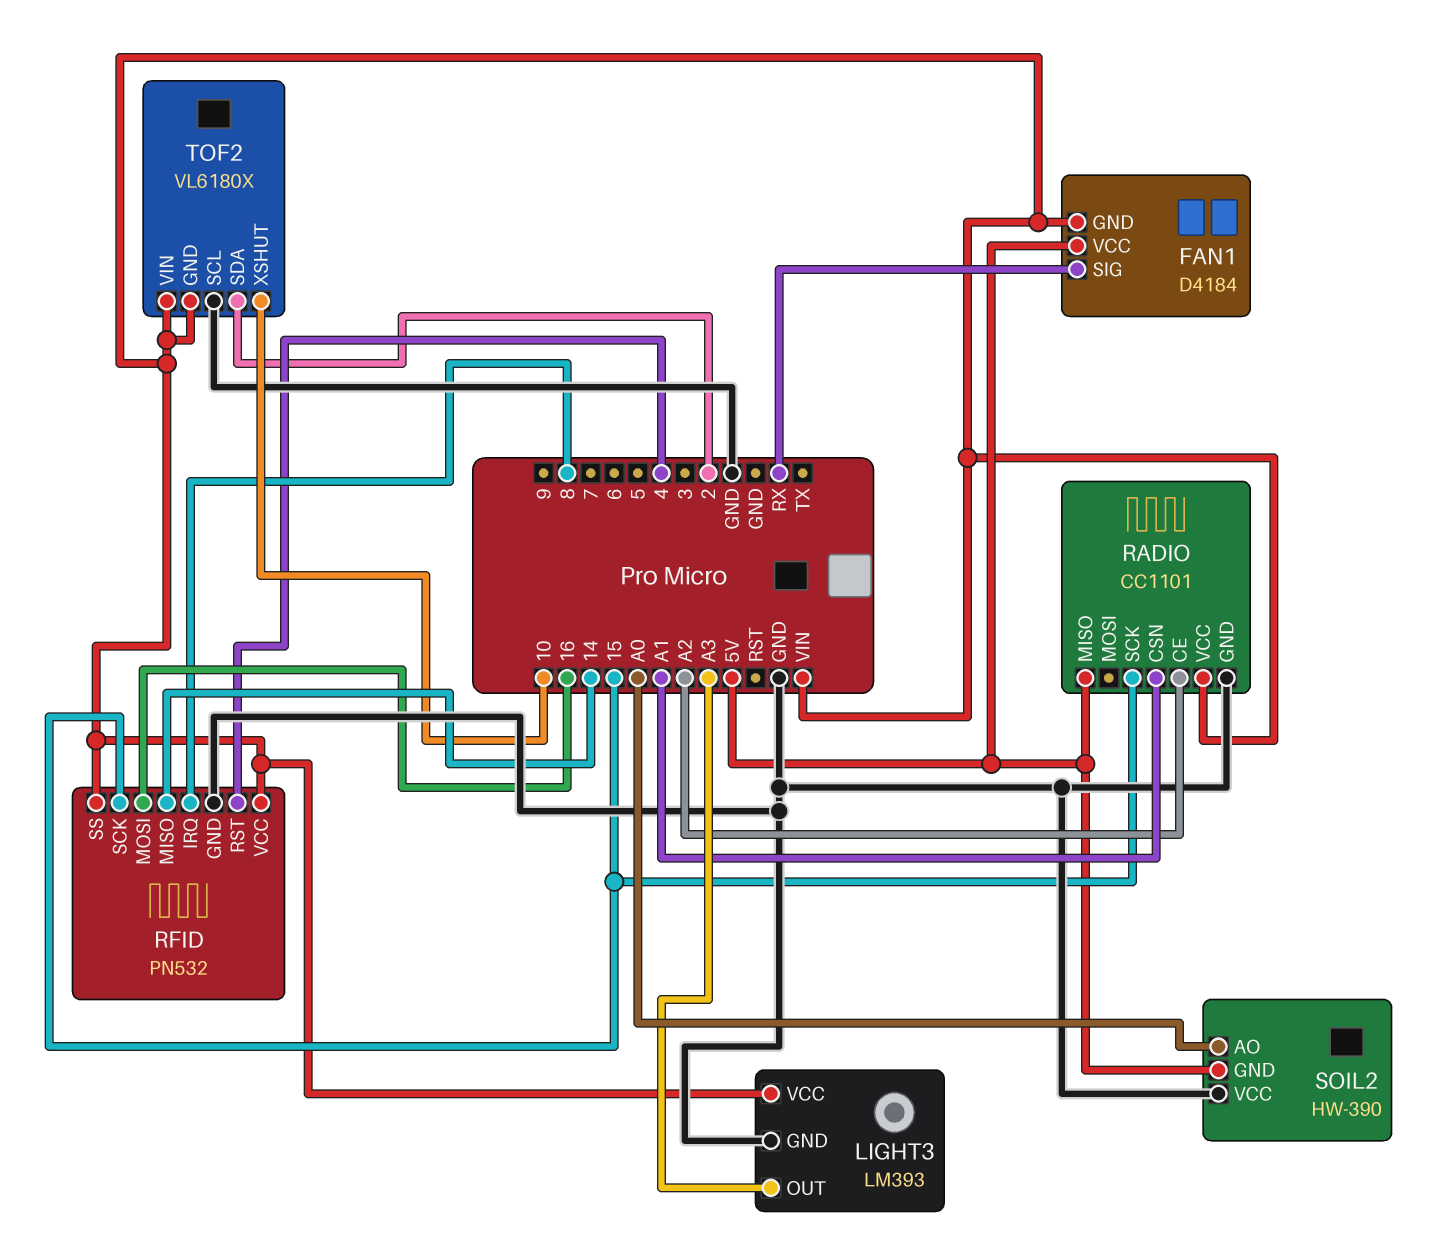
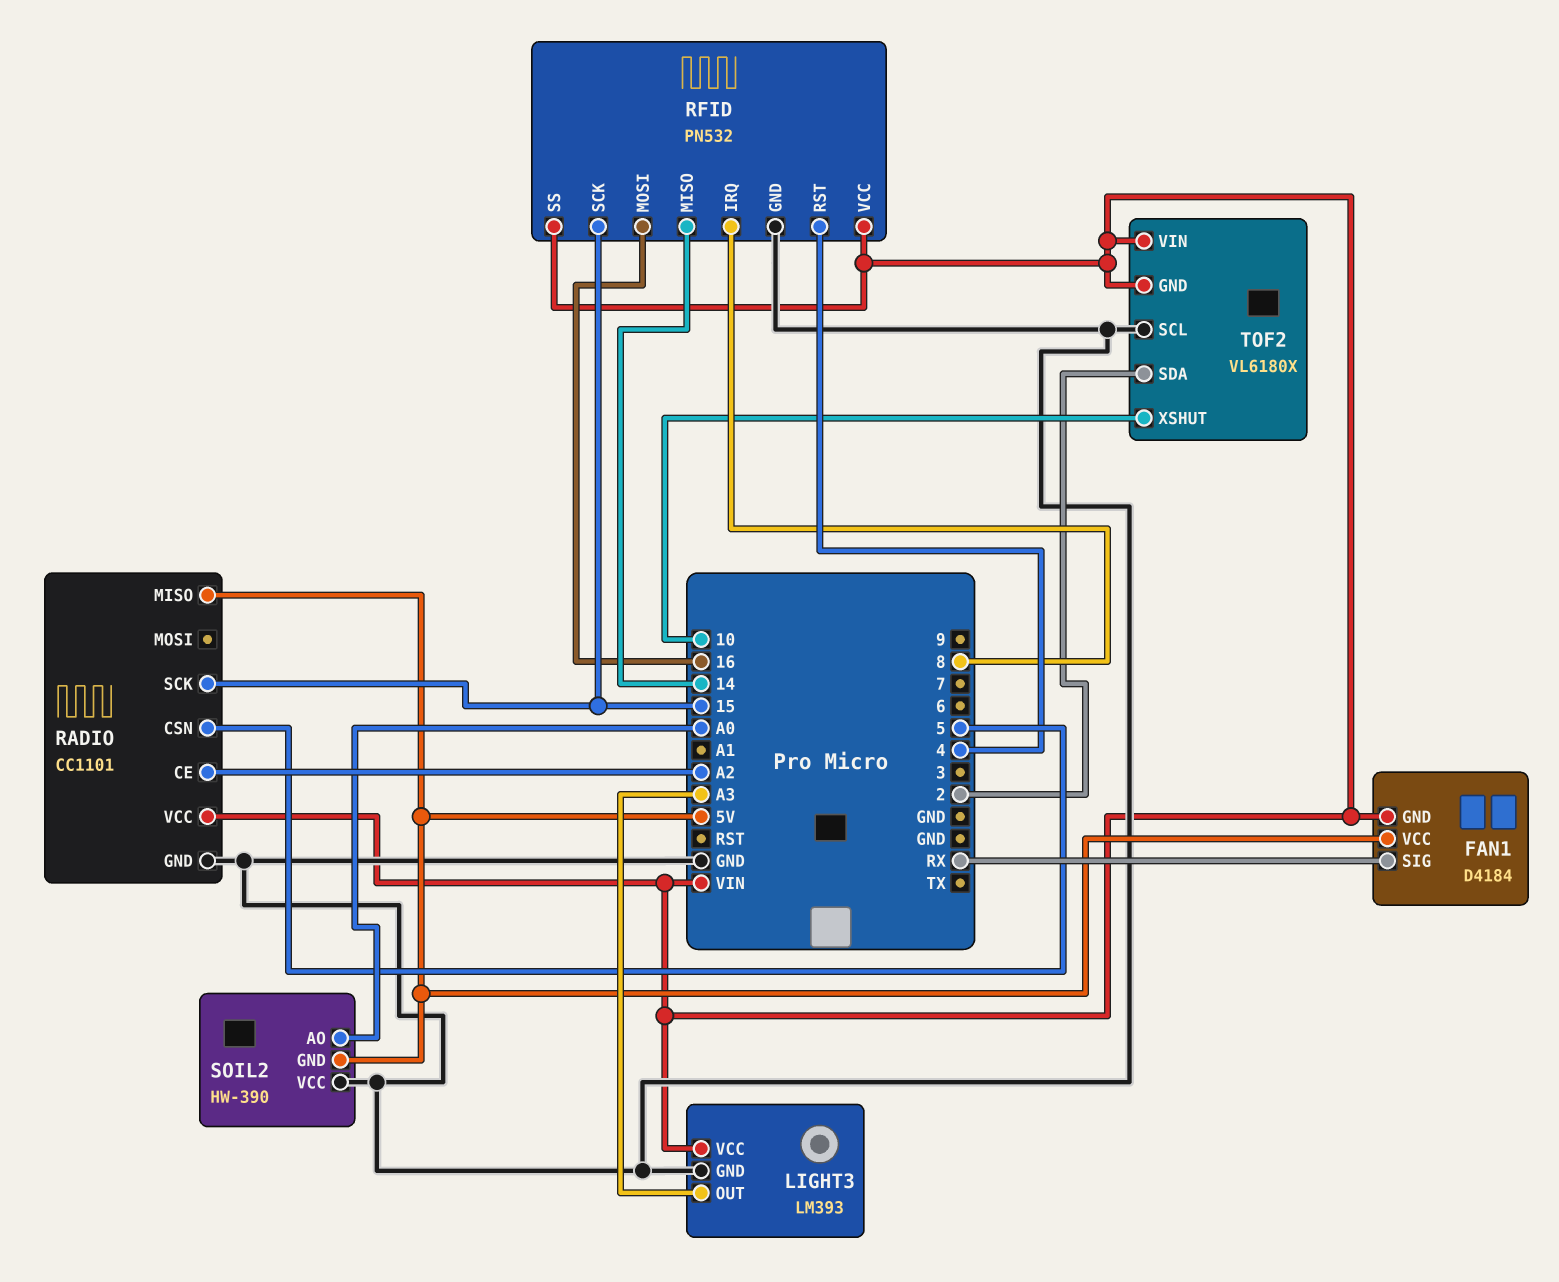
RADIO pin CSN: A1 -> 5

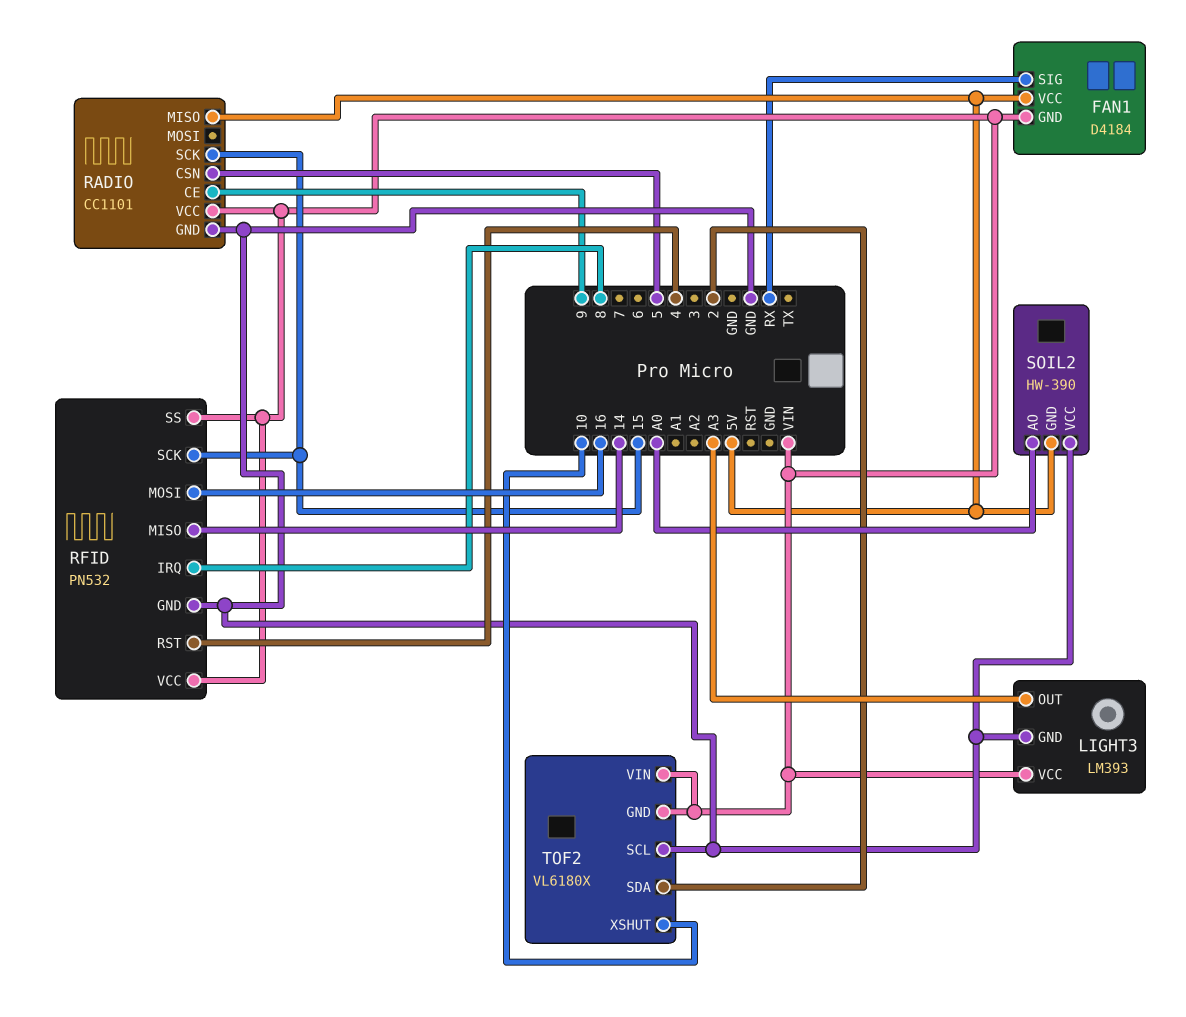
RADIO pin CE: A2 -> 9

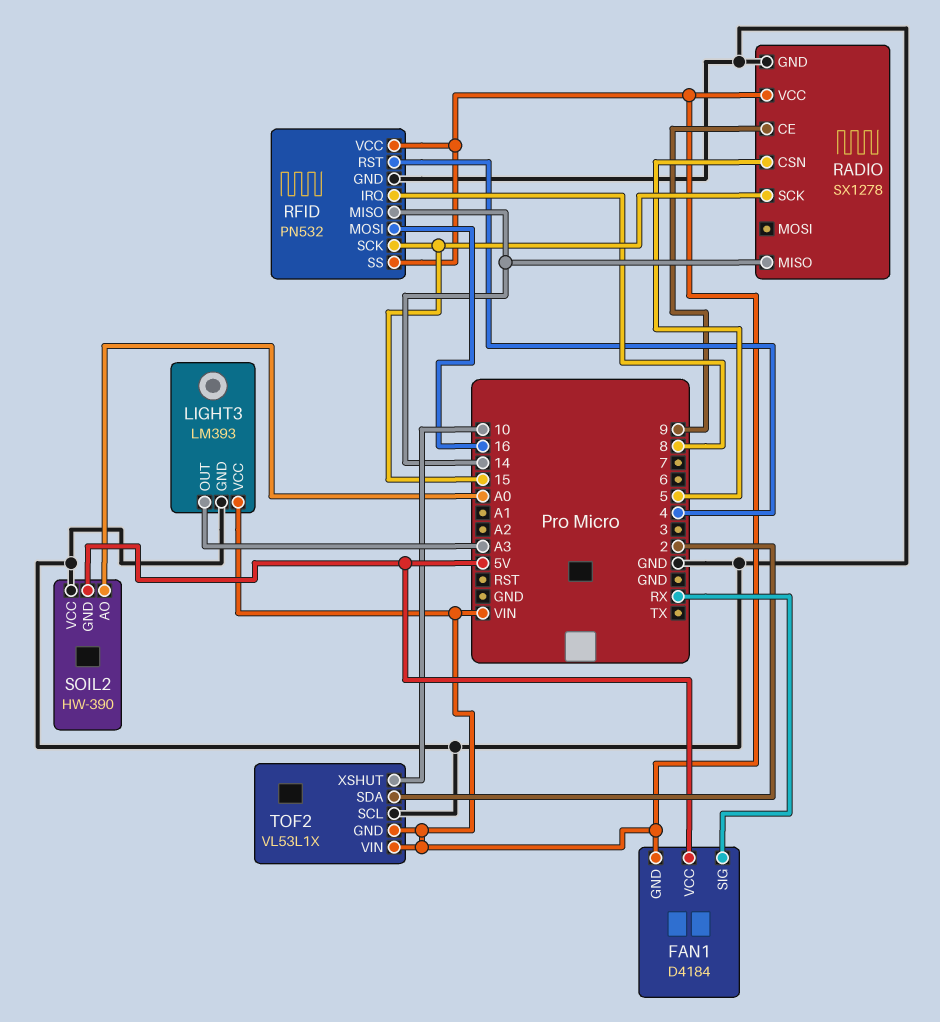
RADIO: CC1101 -> SX1278
RADIO pin MISO: 5V -> 14
TOF2: VL6180X -> VL53L1X

